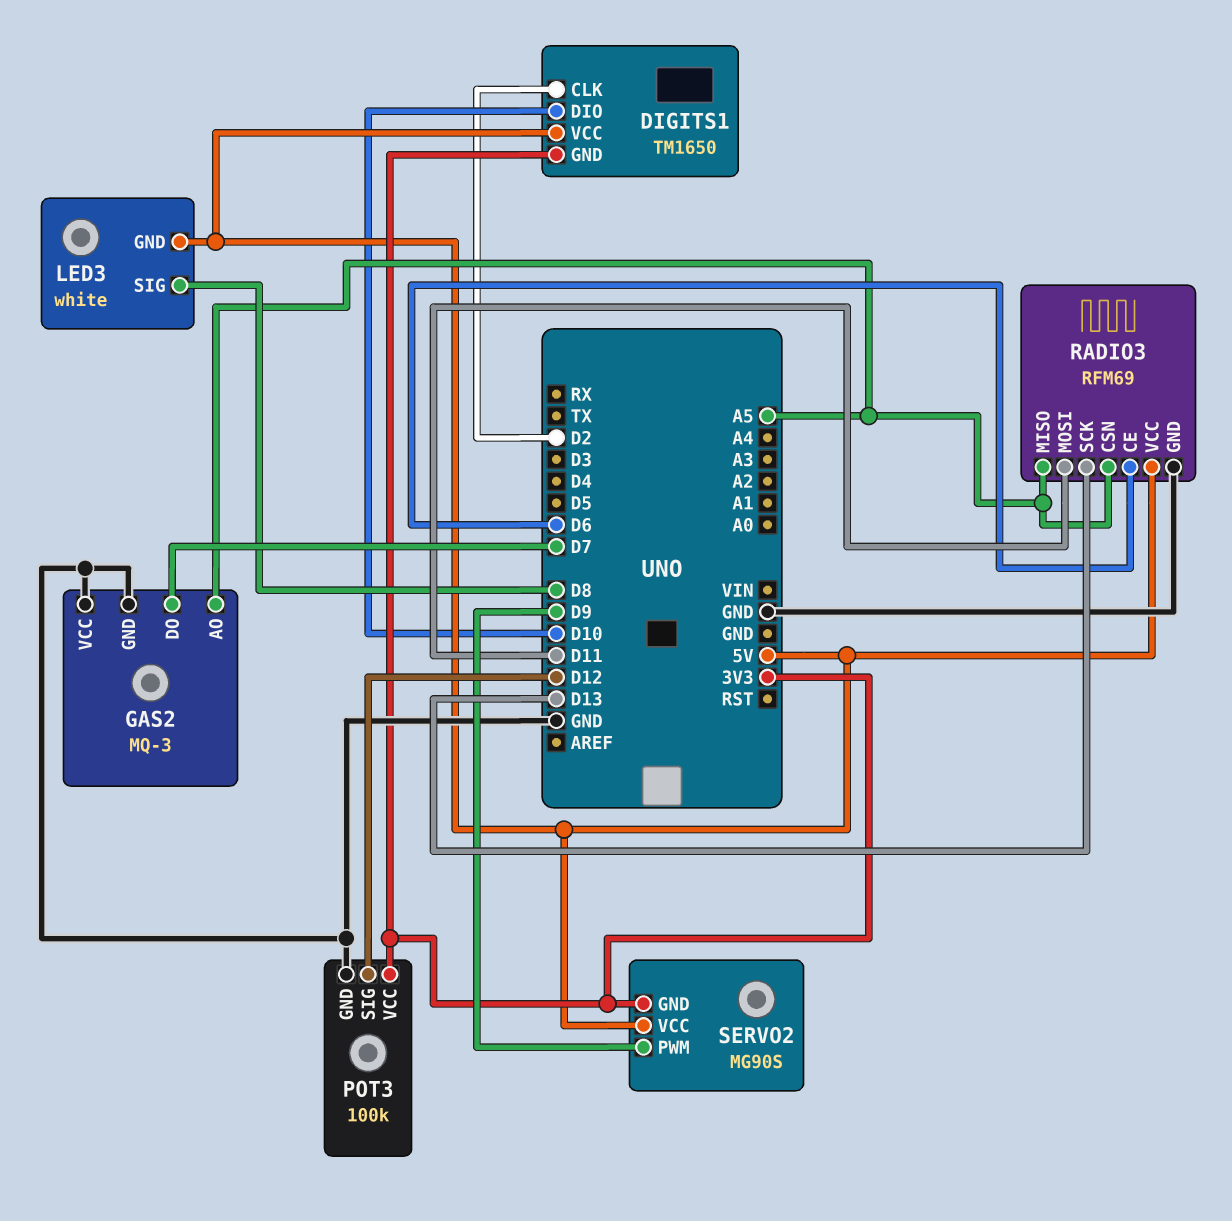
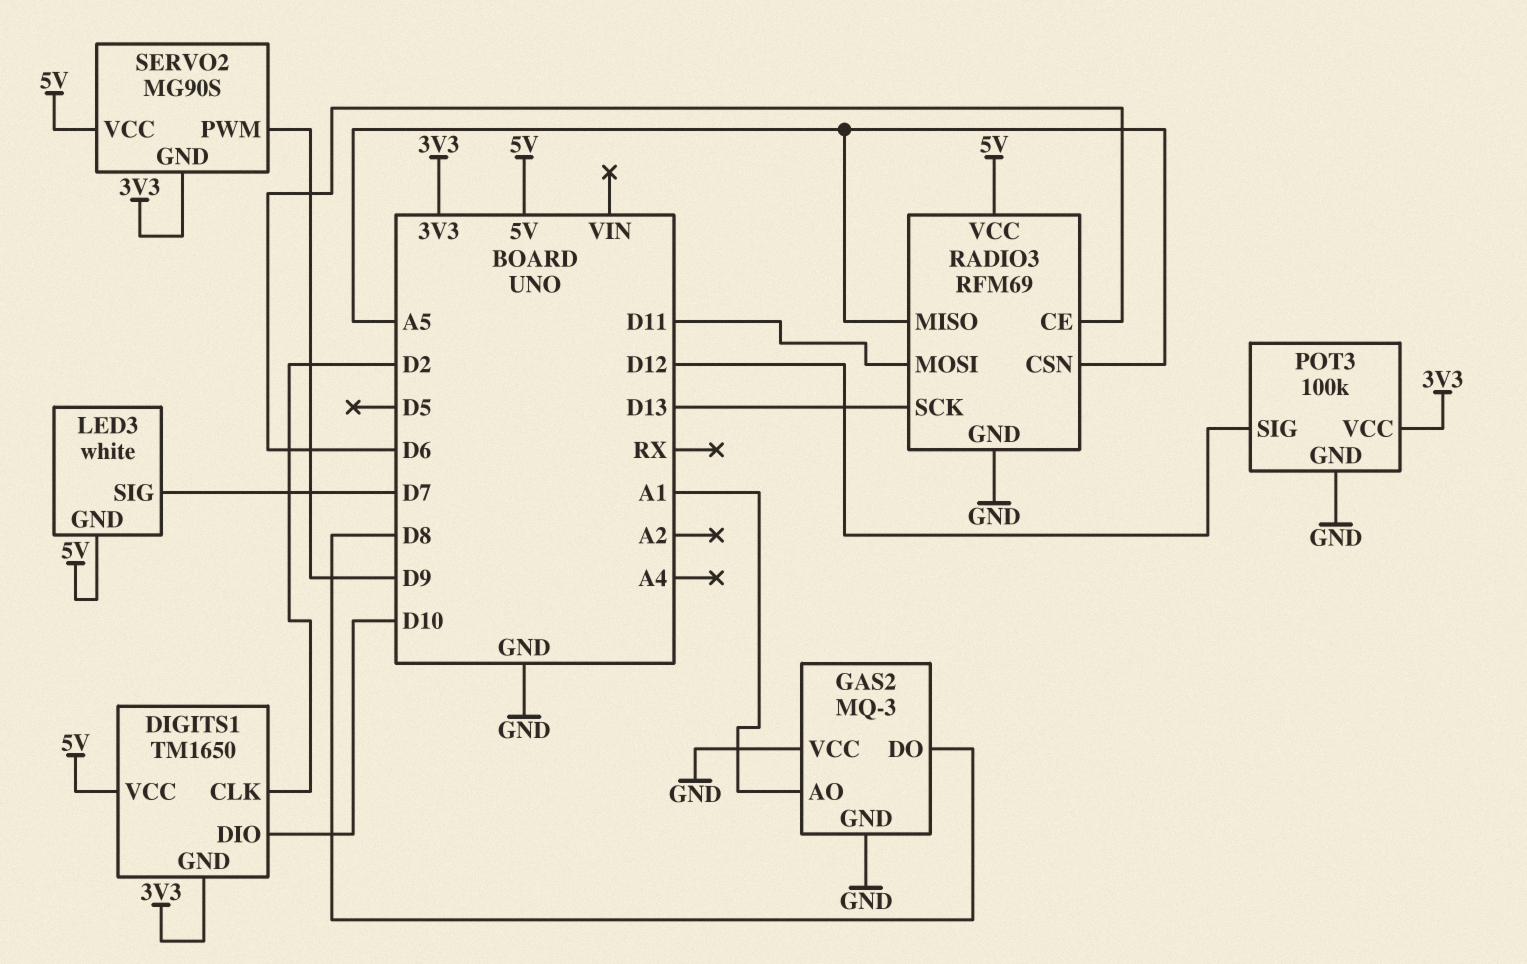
GAS2 pin AO: A5 -> A1
GAS2 pin DO: D7 -> D8
LED3 pin SIG: D8 -> D7

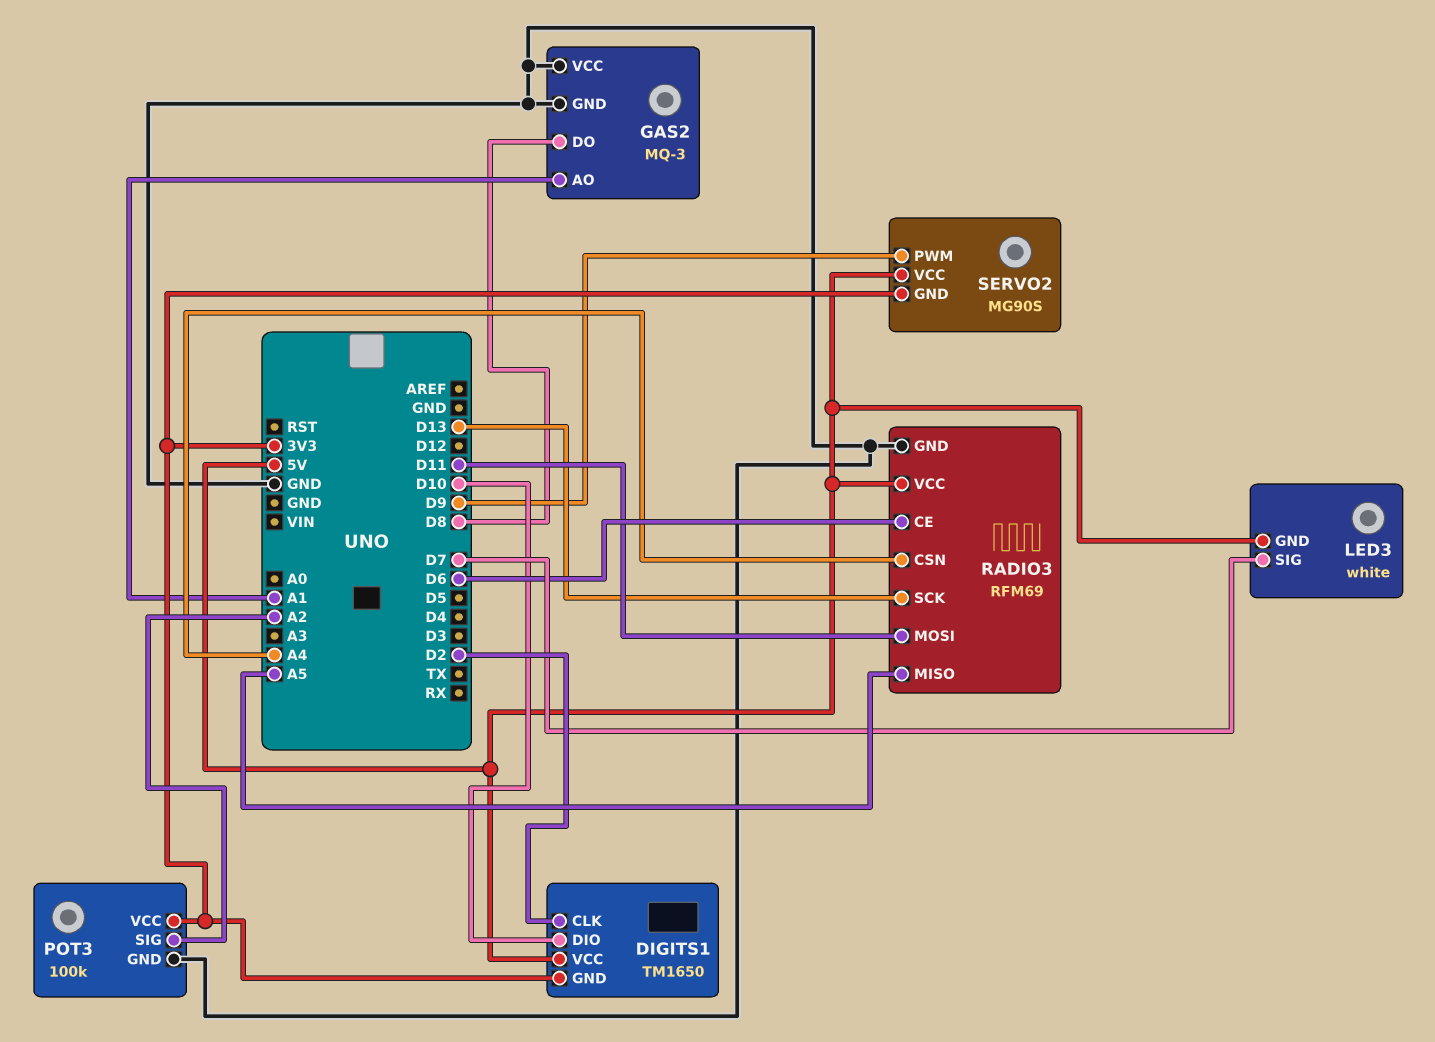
POT3 pin SIG: D12 -> A2
RADIO3 pin CSN: A5 -> A4

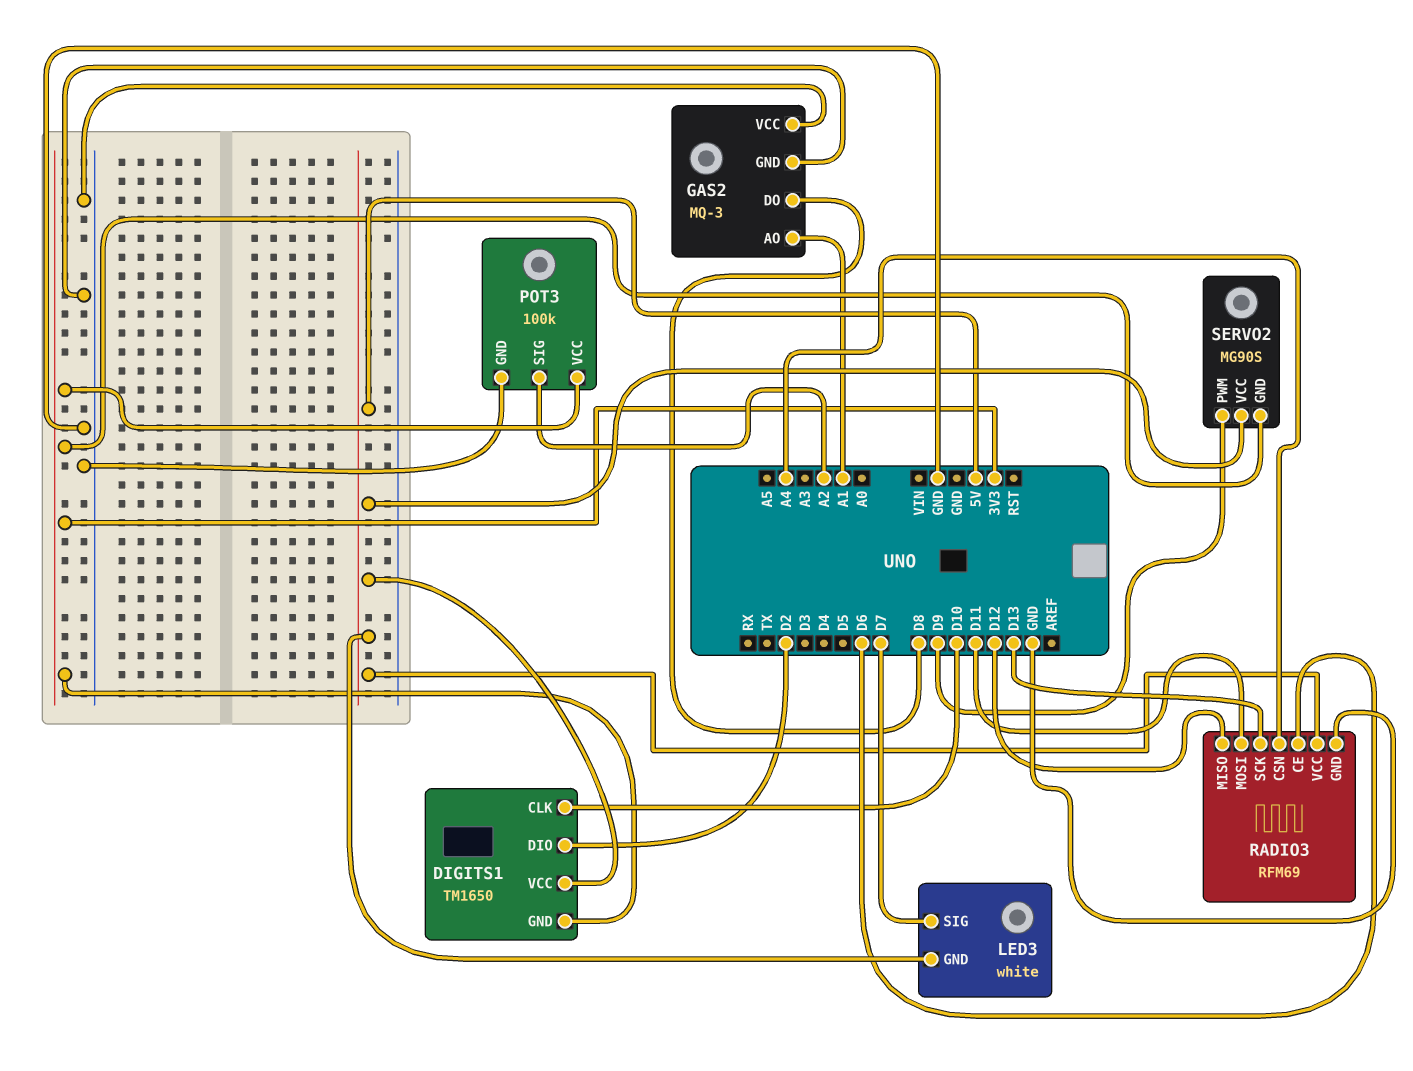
DIGITS1 pin CLK: D2 -> D10
DIGITS1 pin DIO: D10 -> D2
RADIO3 pin MISO: A5 -> D12

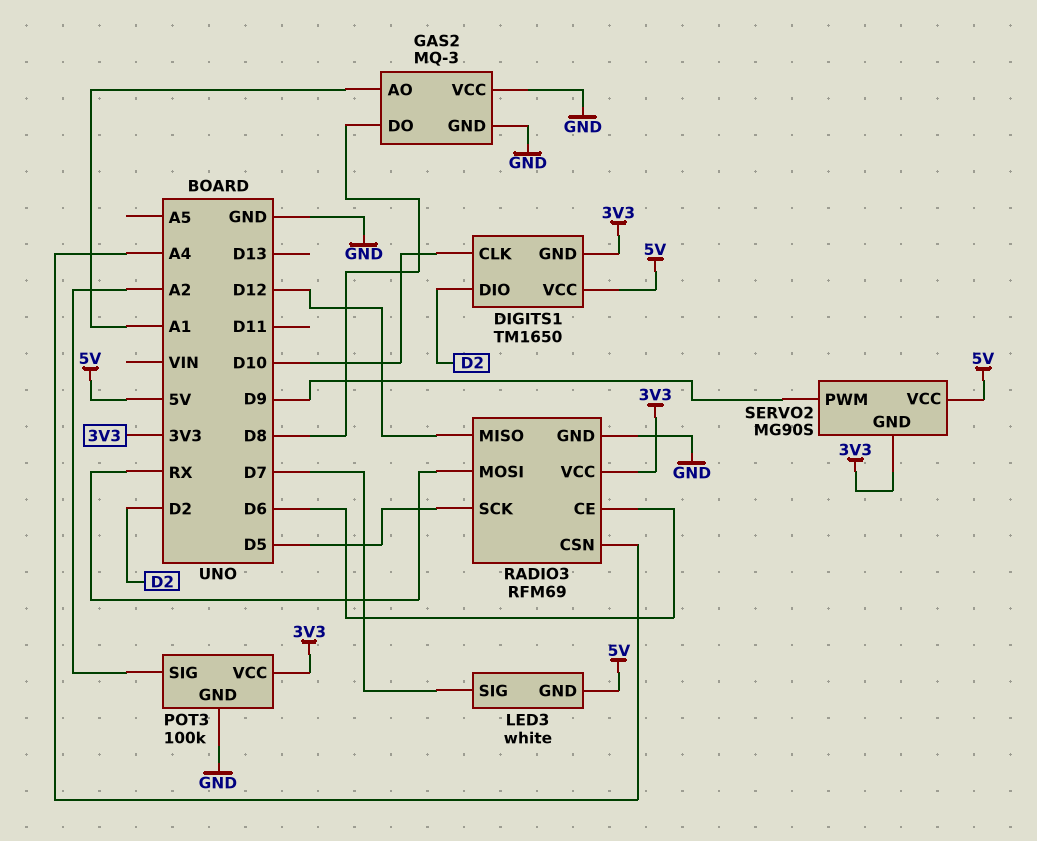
RADIO3 pin MOSI: D11 -> RX
RADIO3 pin SCK: D13 -> D5
RADIO3 pin VCC: 5V -> 3V3

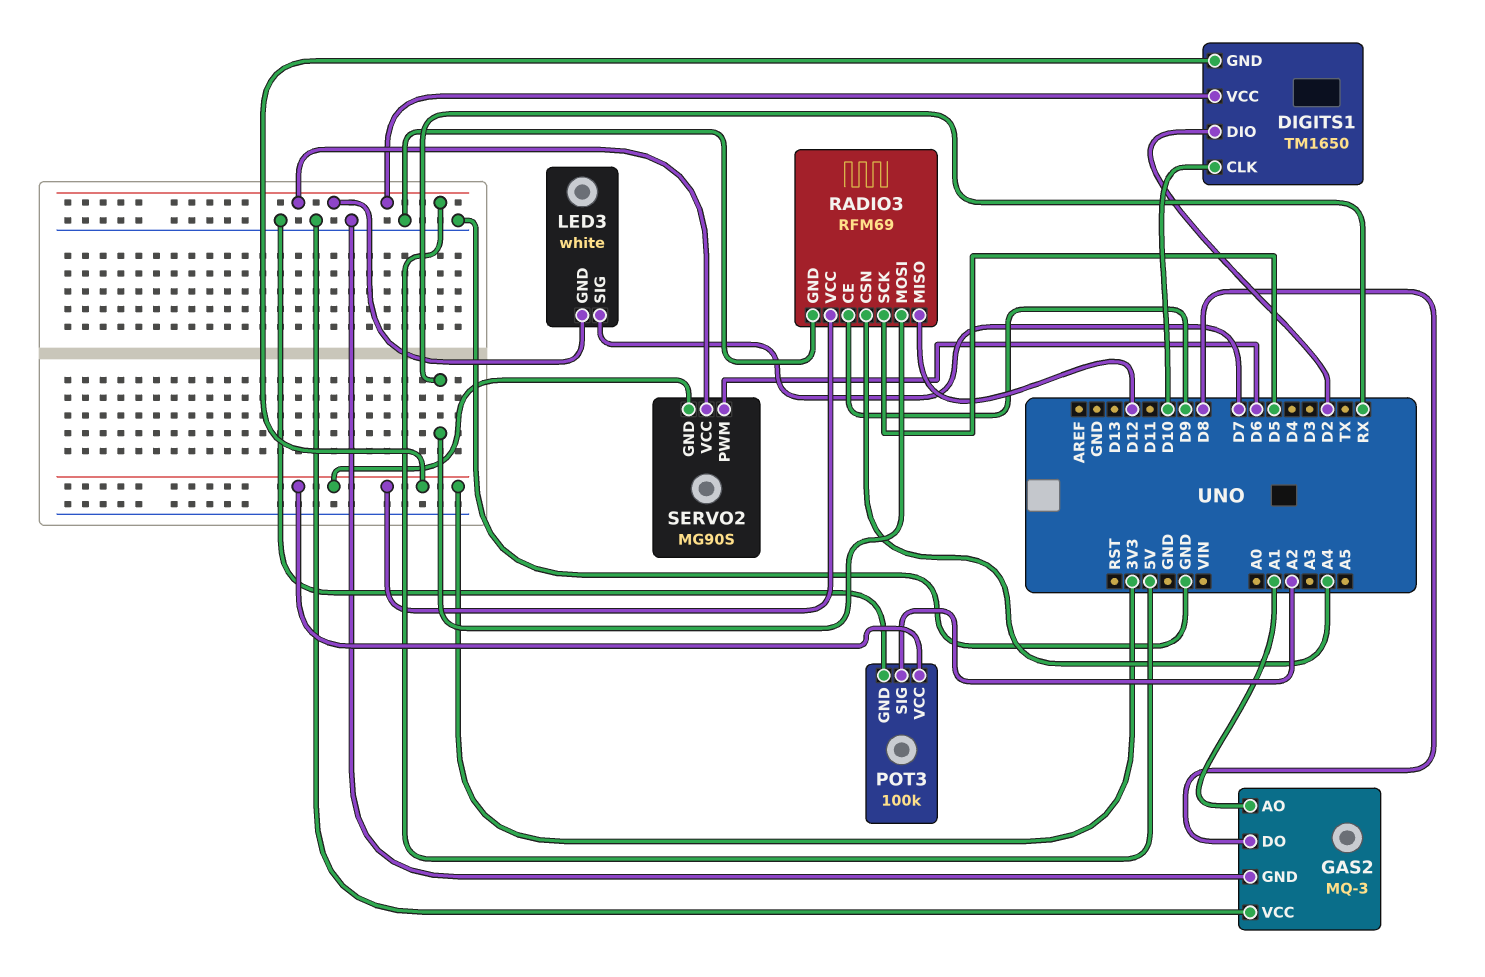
RADIO3 pin CE: D6 -> D9
SERVO2 pin PWM: D9 -> D6

